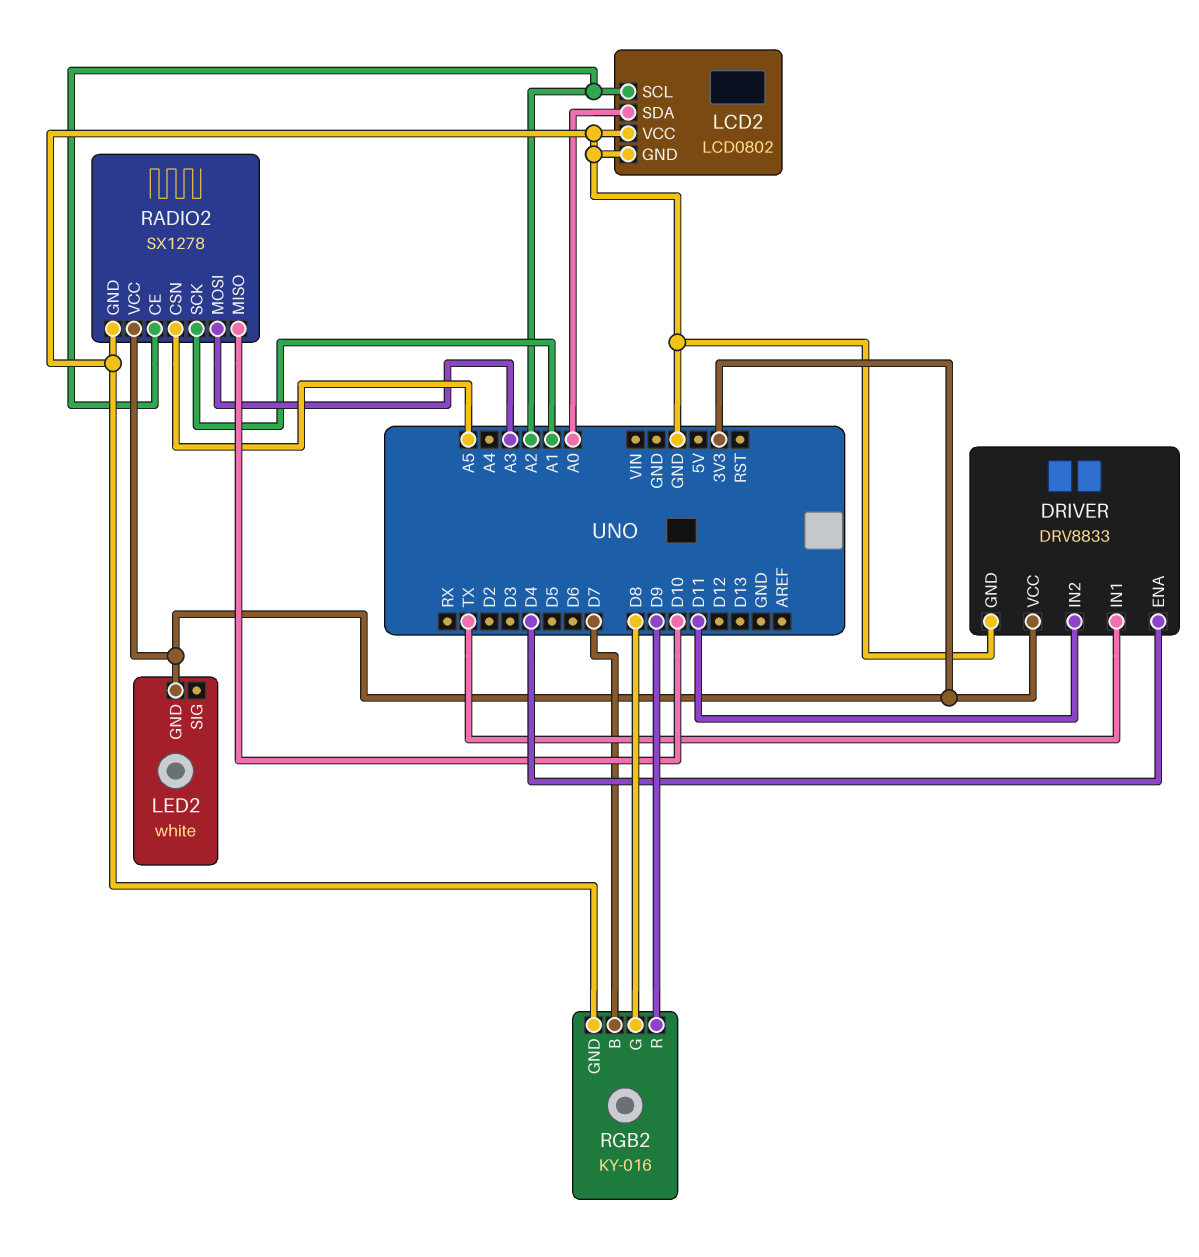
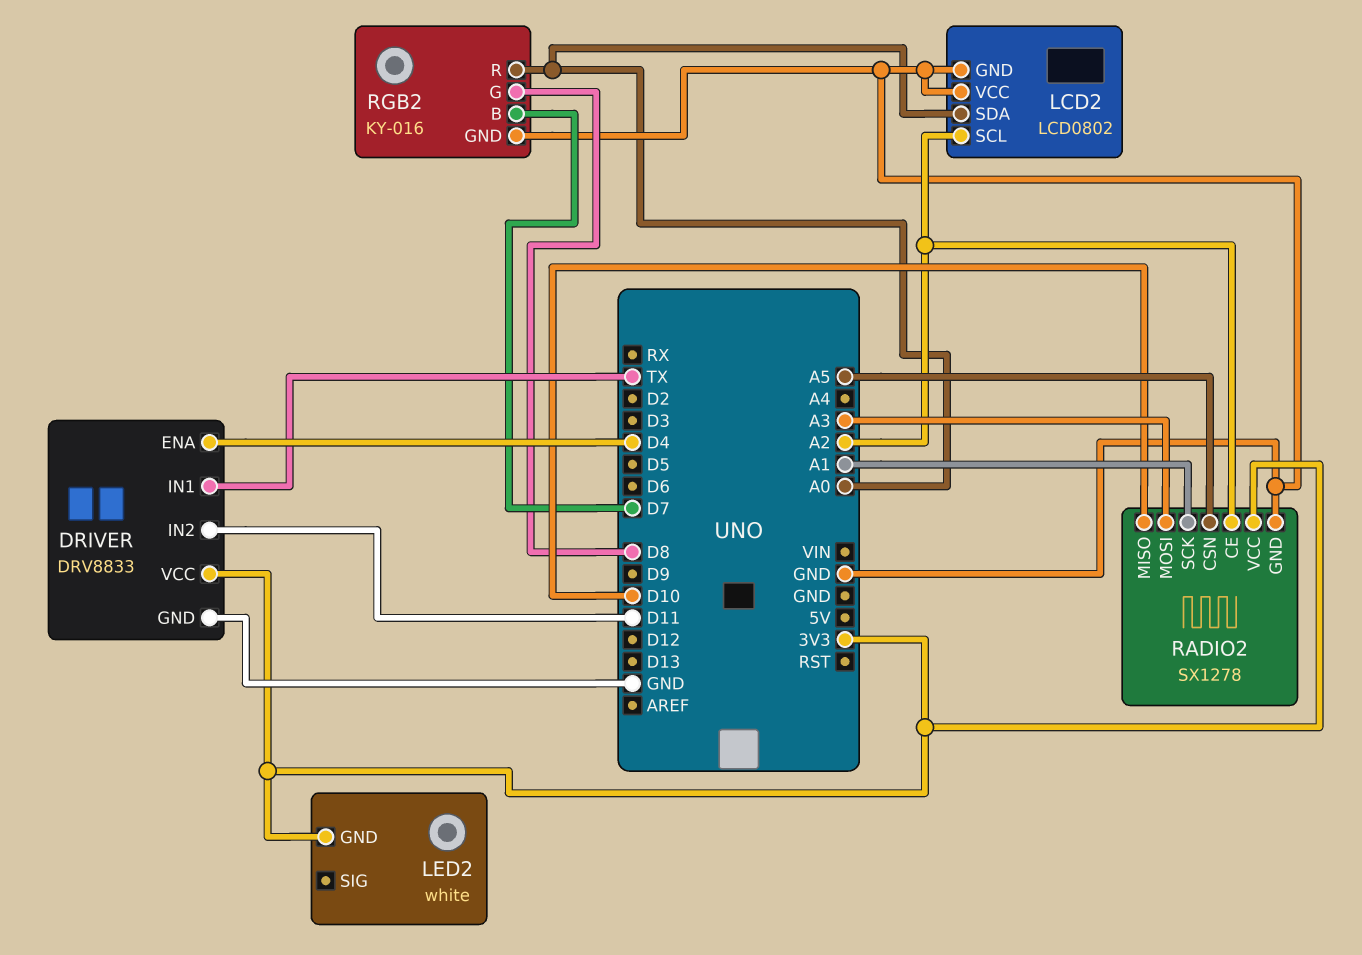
RGB2 pin R: D9 -> A0

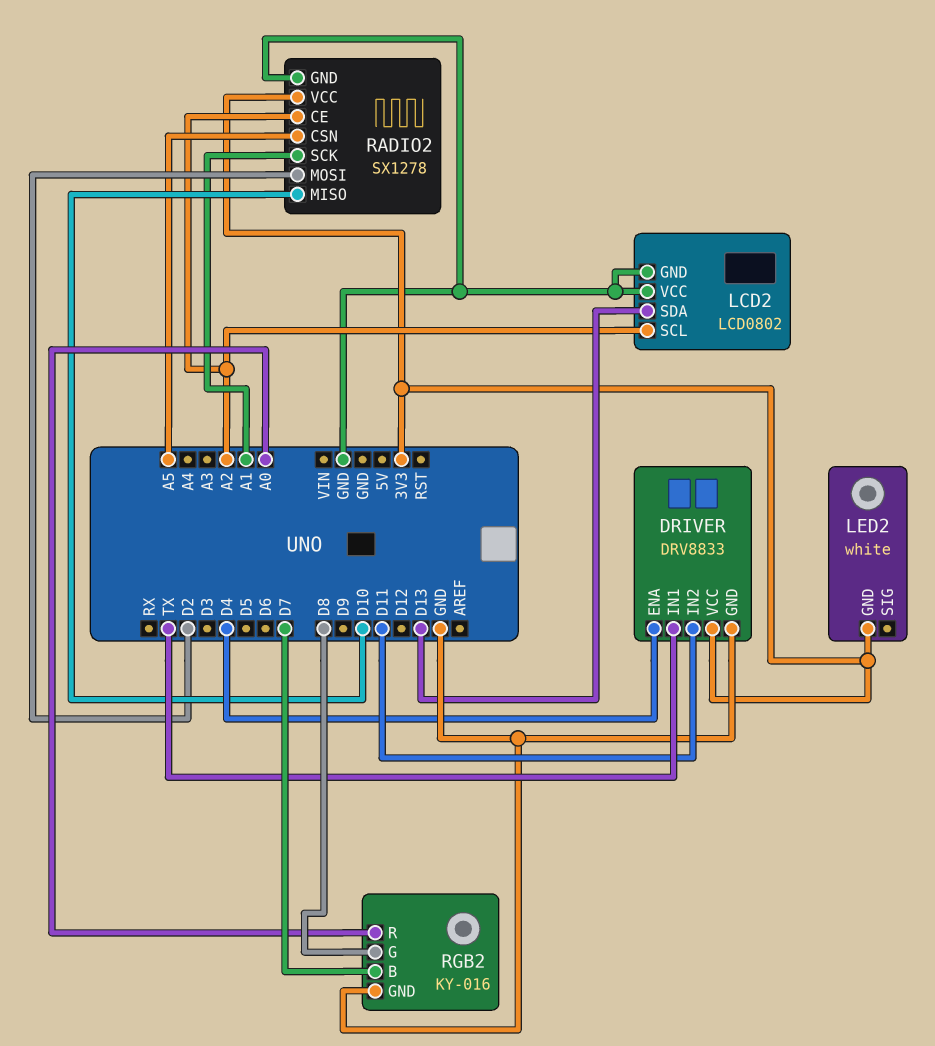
LCD2 pin SDA: A0 -> D13
RADIO2 pin MOSI: A3 -> D2

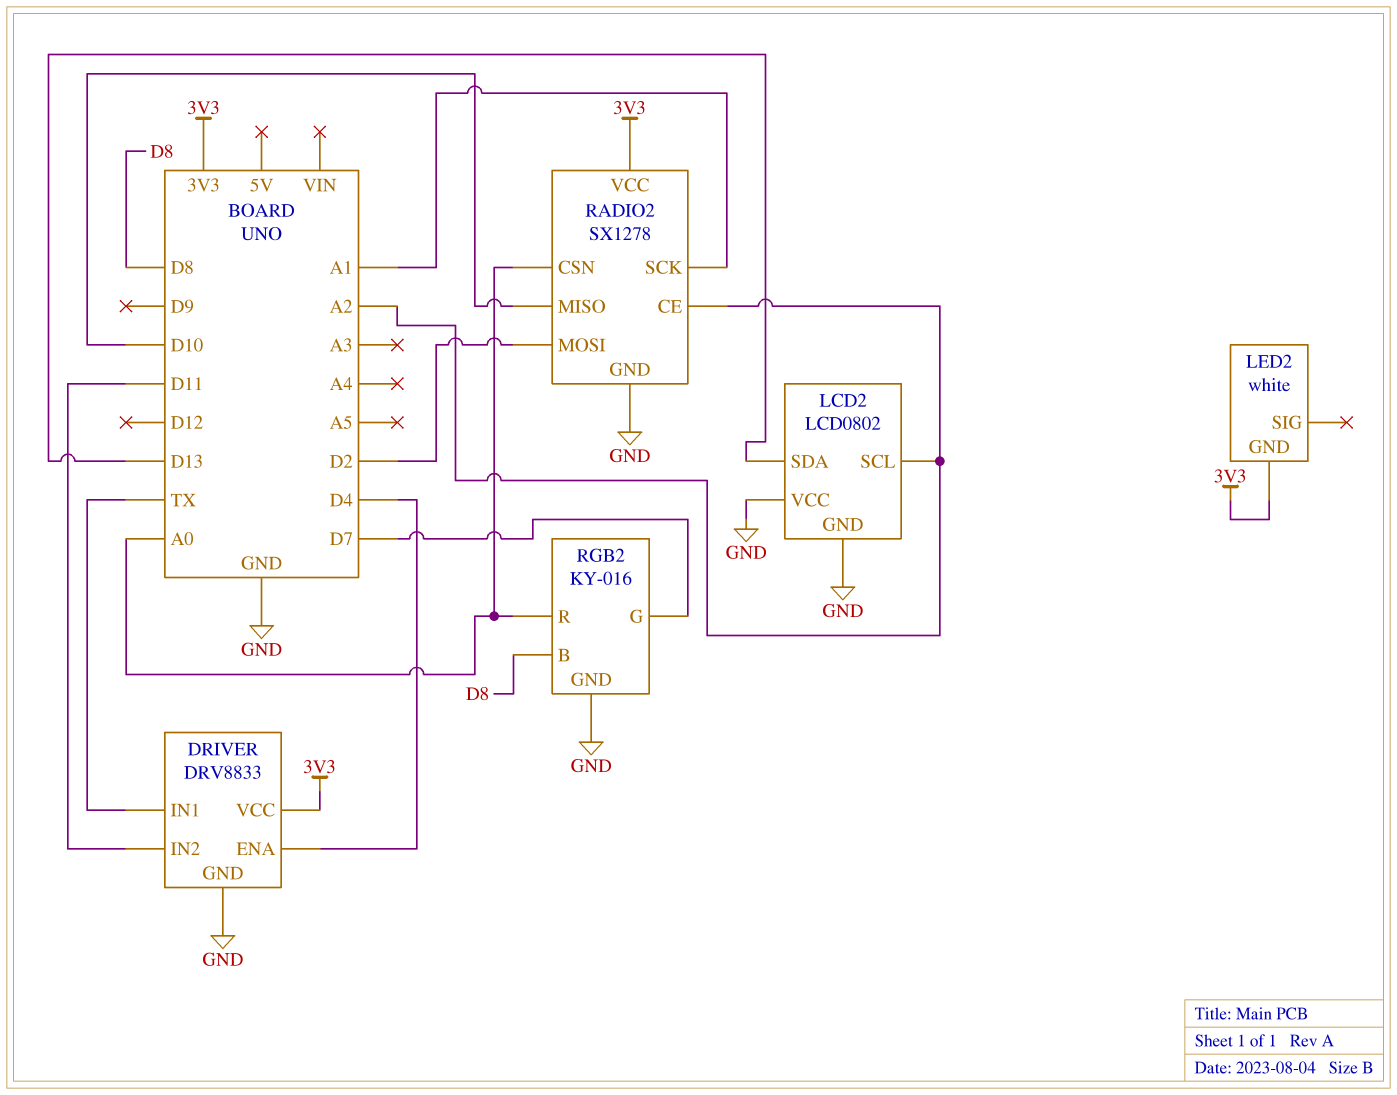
RADIO2 pin CSN: A5 -> A0
RGB2 pin B: D7 -> D8
RGB2 pin G: D8 -> D7

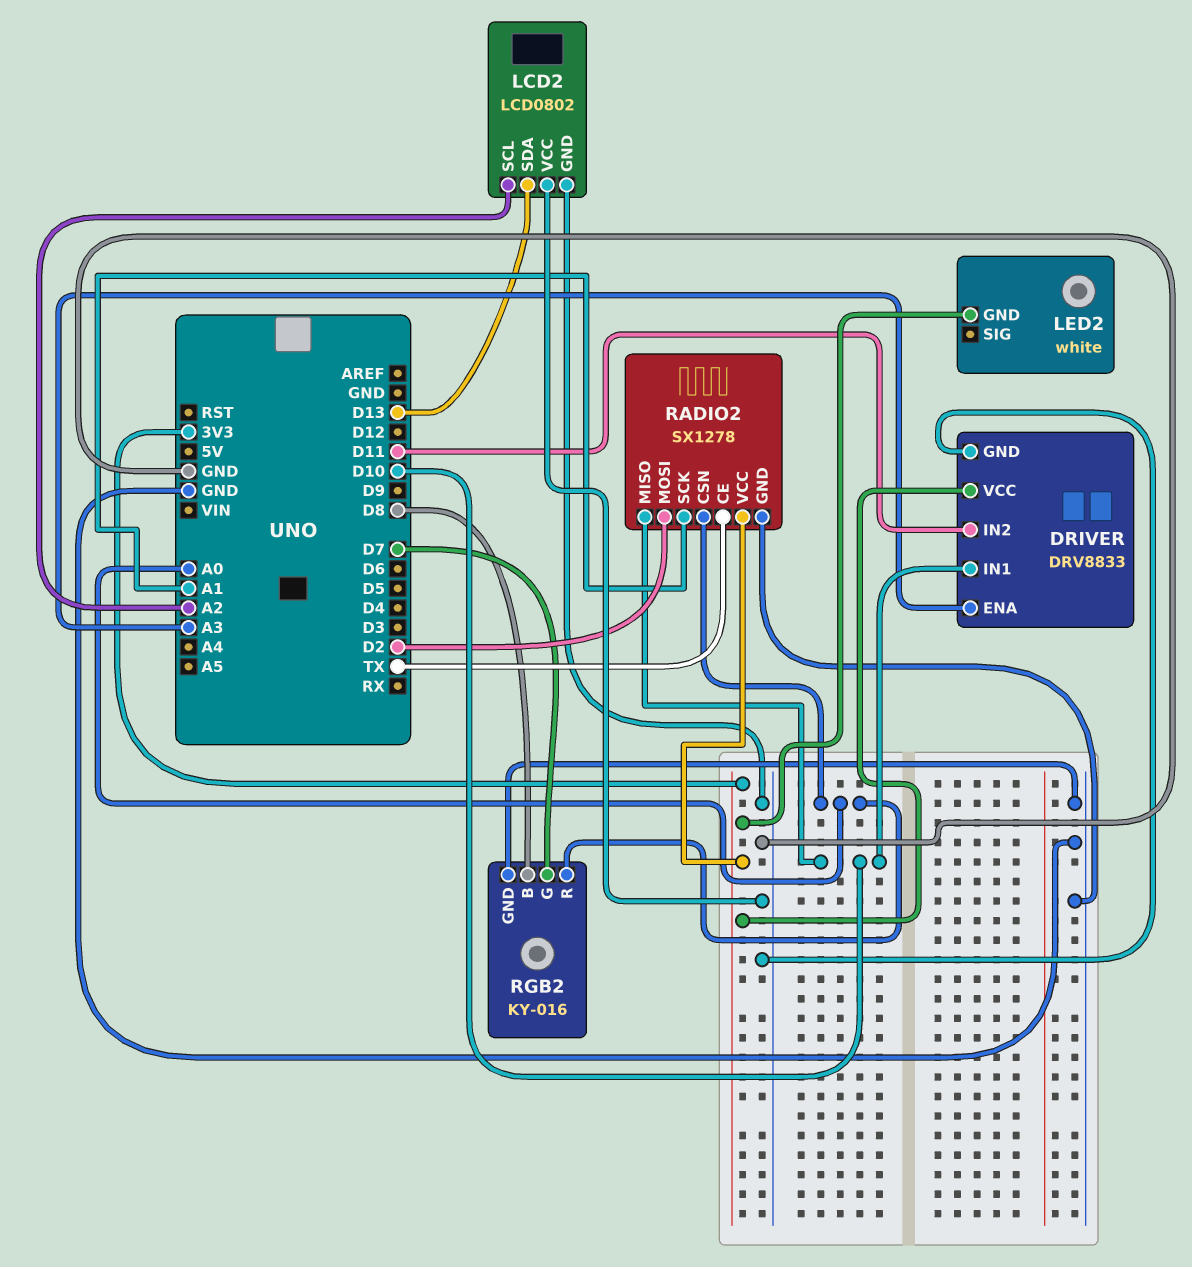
DRIVER pin ENA: D4 -> A3
DRIVER pin IN1: TX -> D10
RADIO2 pin CE: A2 -> TX

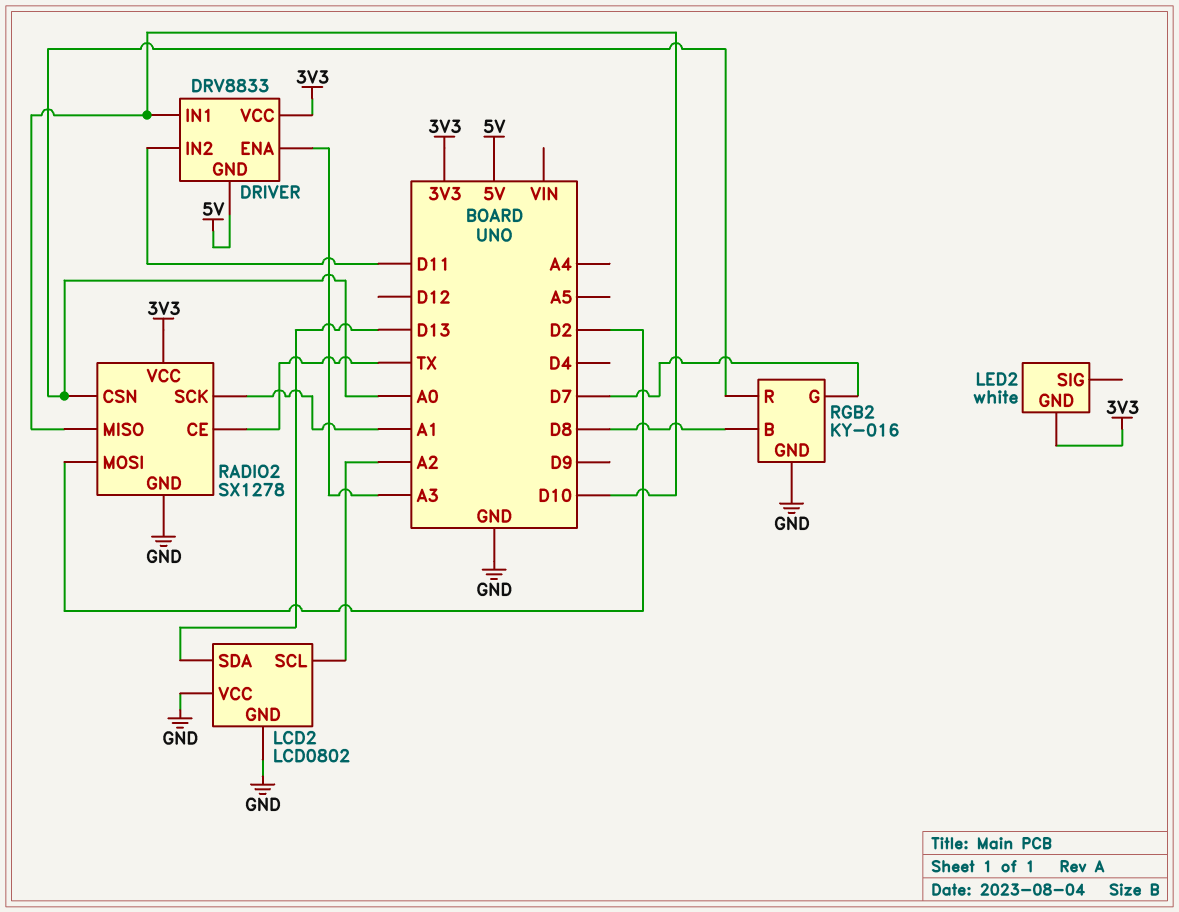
DRIVER pin GND: GND -> 5V

